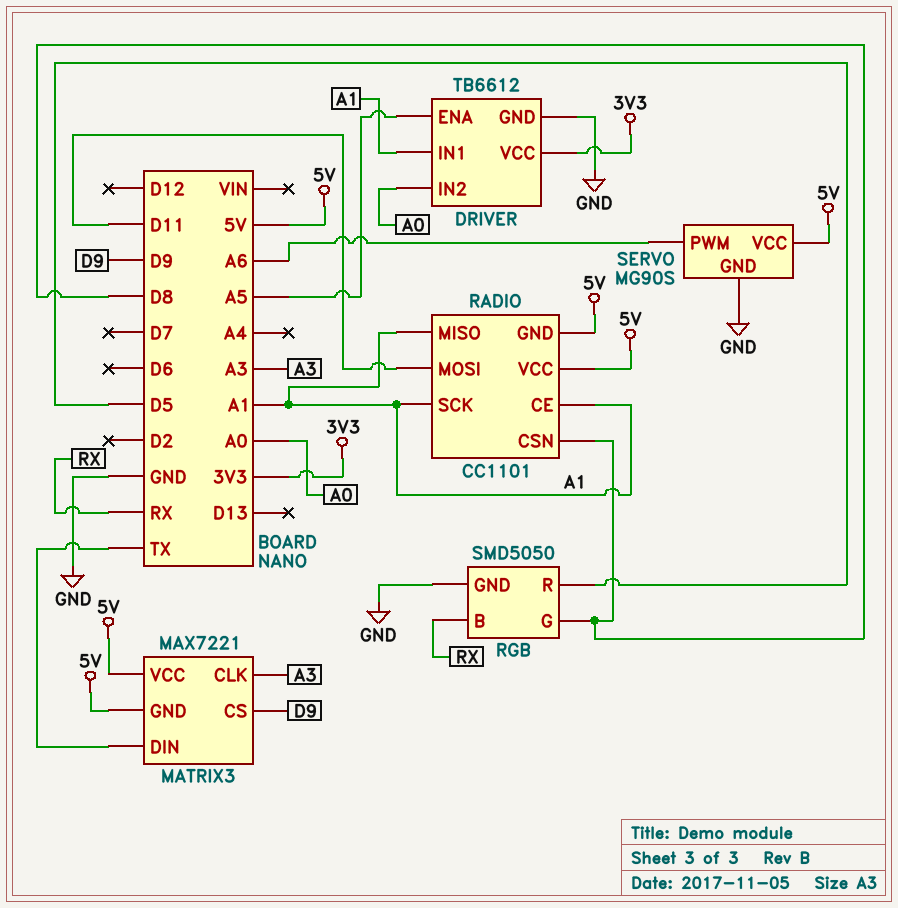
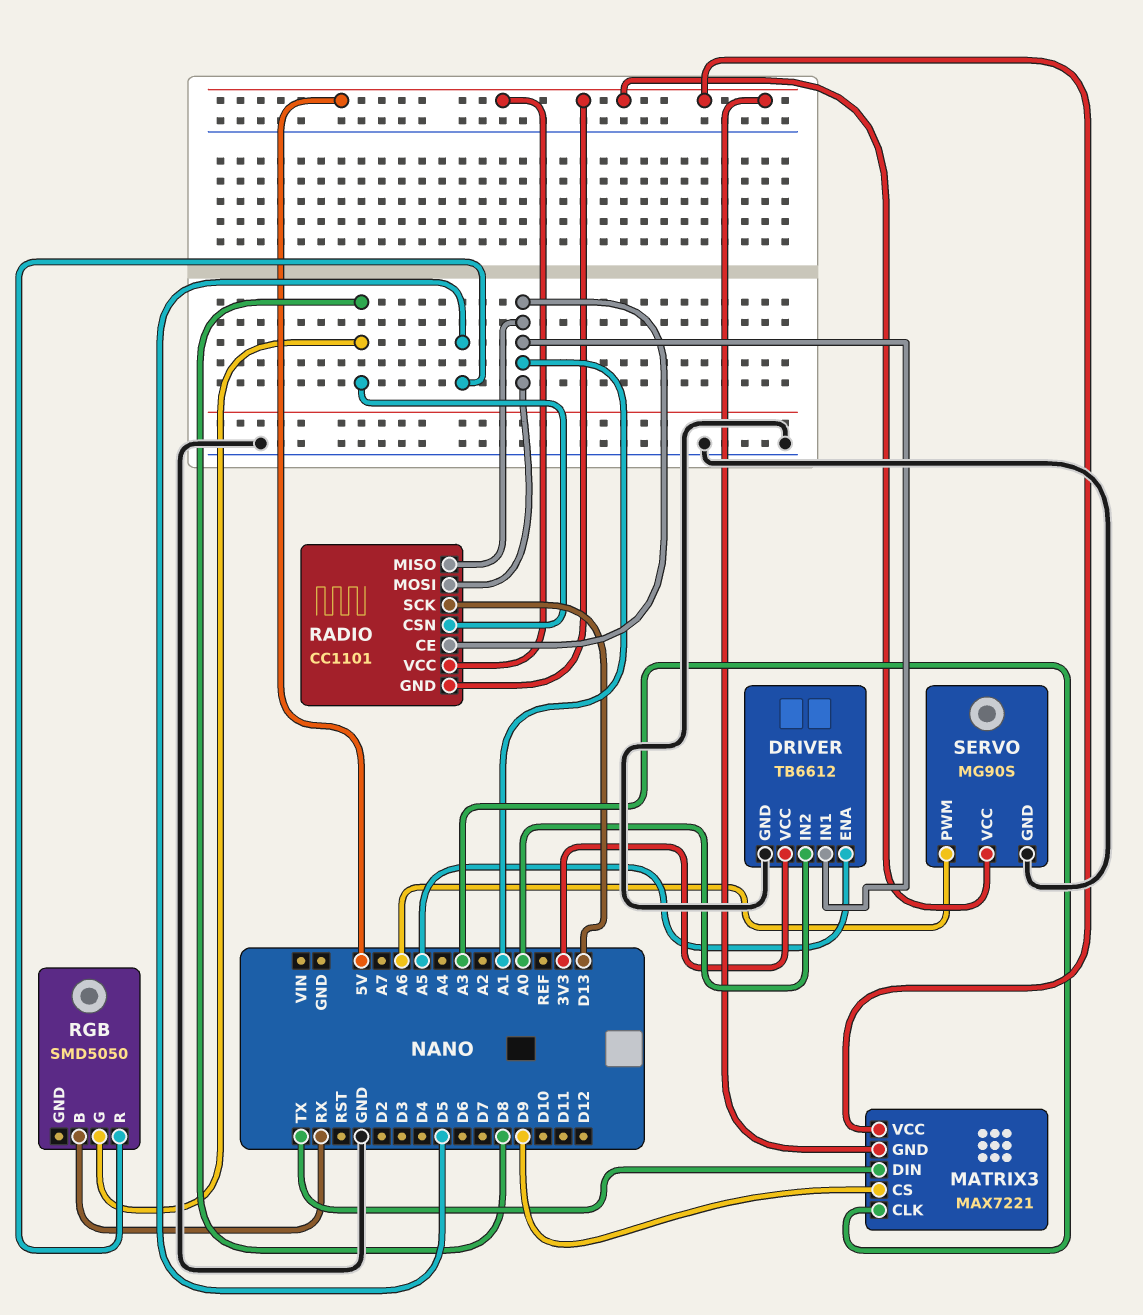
RADIO pin MOSI: D11 -> A1
RADIO pin SCK: A1 -> D13
RGB pin GND: GND -> none

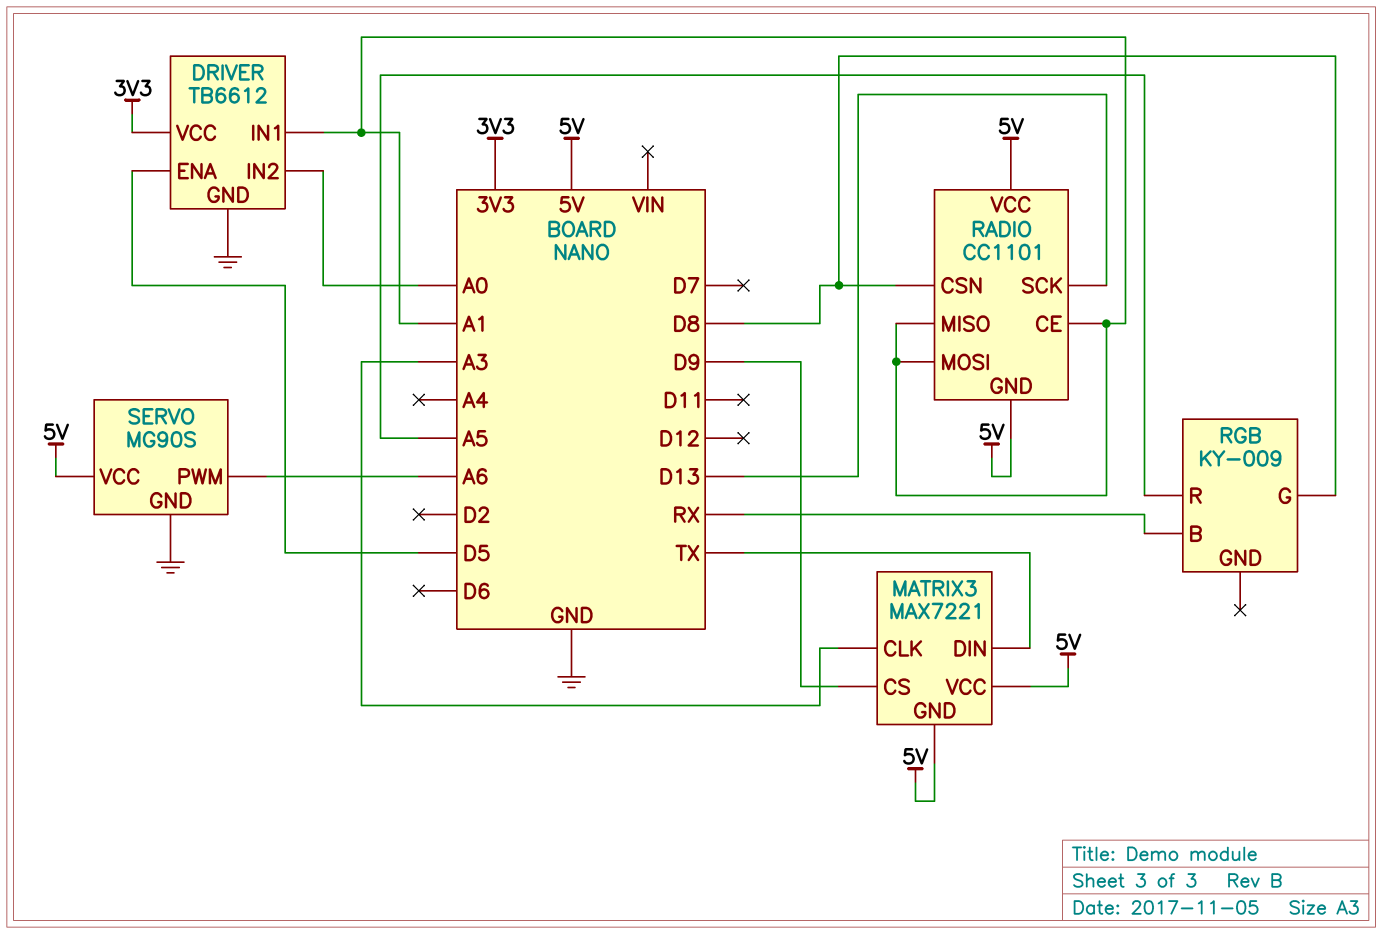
DRIVER pin ENA: A5 -> D5
RGB: SMD5050 -> KY-009
RGB pin R: D5 -> A5

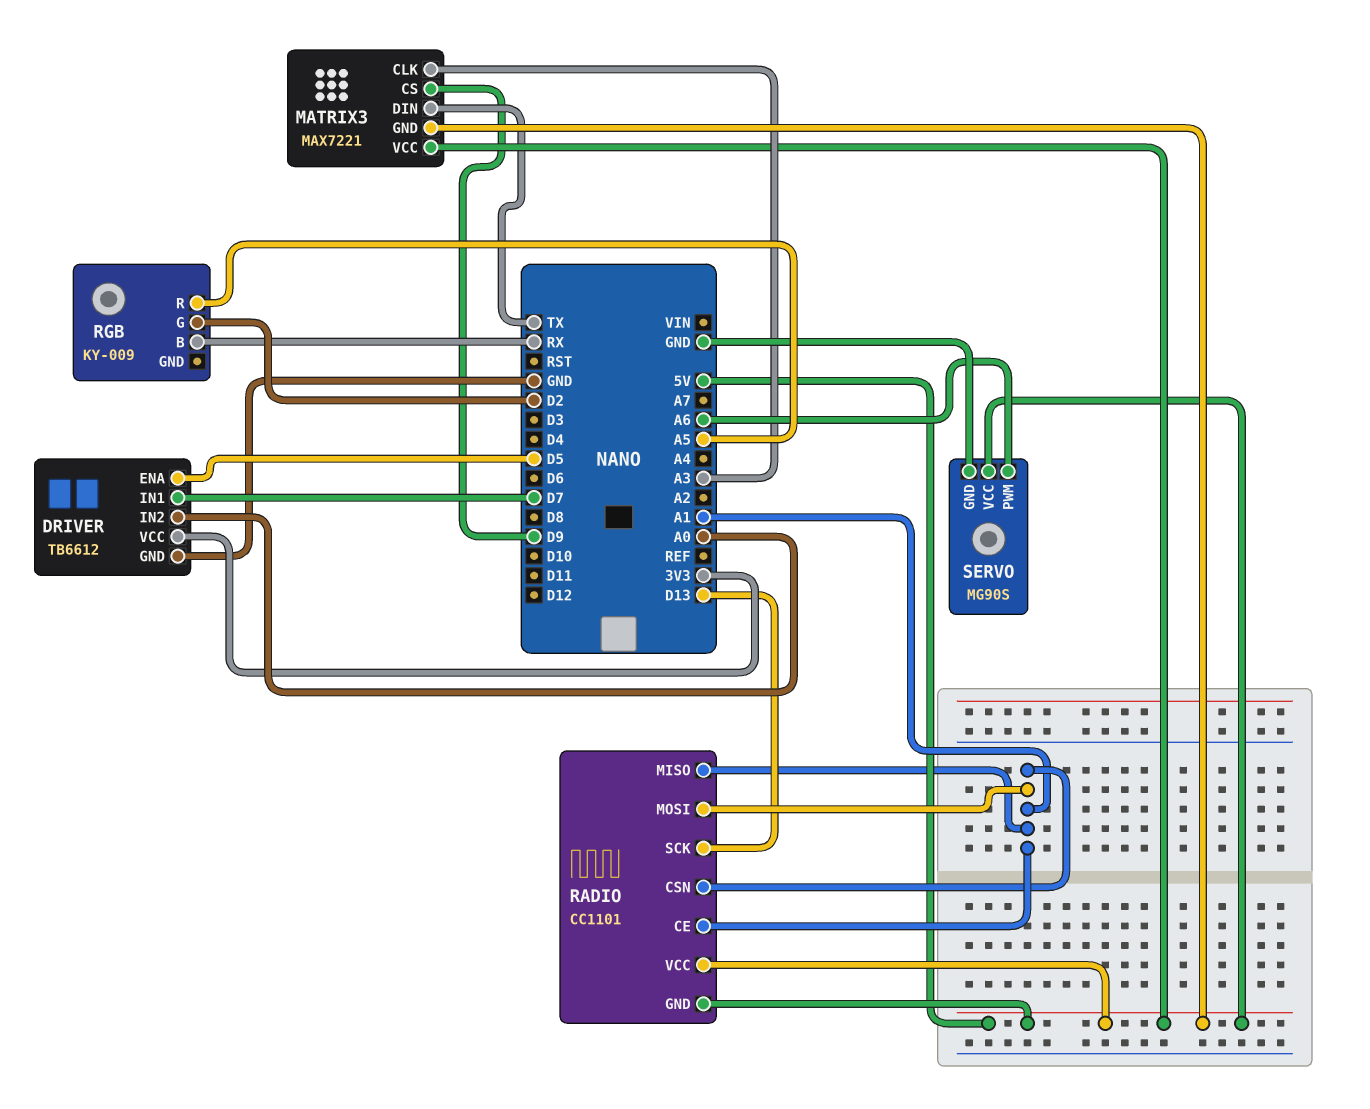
DRIVER pin IN1: A1 -> D7
RADIO pin CSN: D8 -> A1
RGB pin G: D8 -> D2

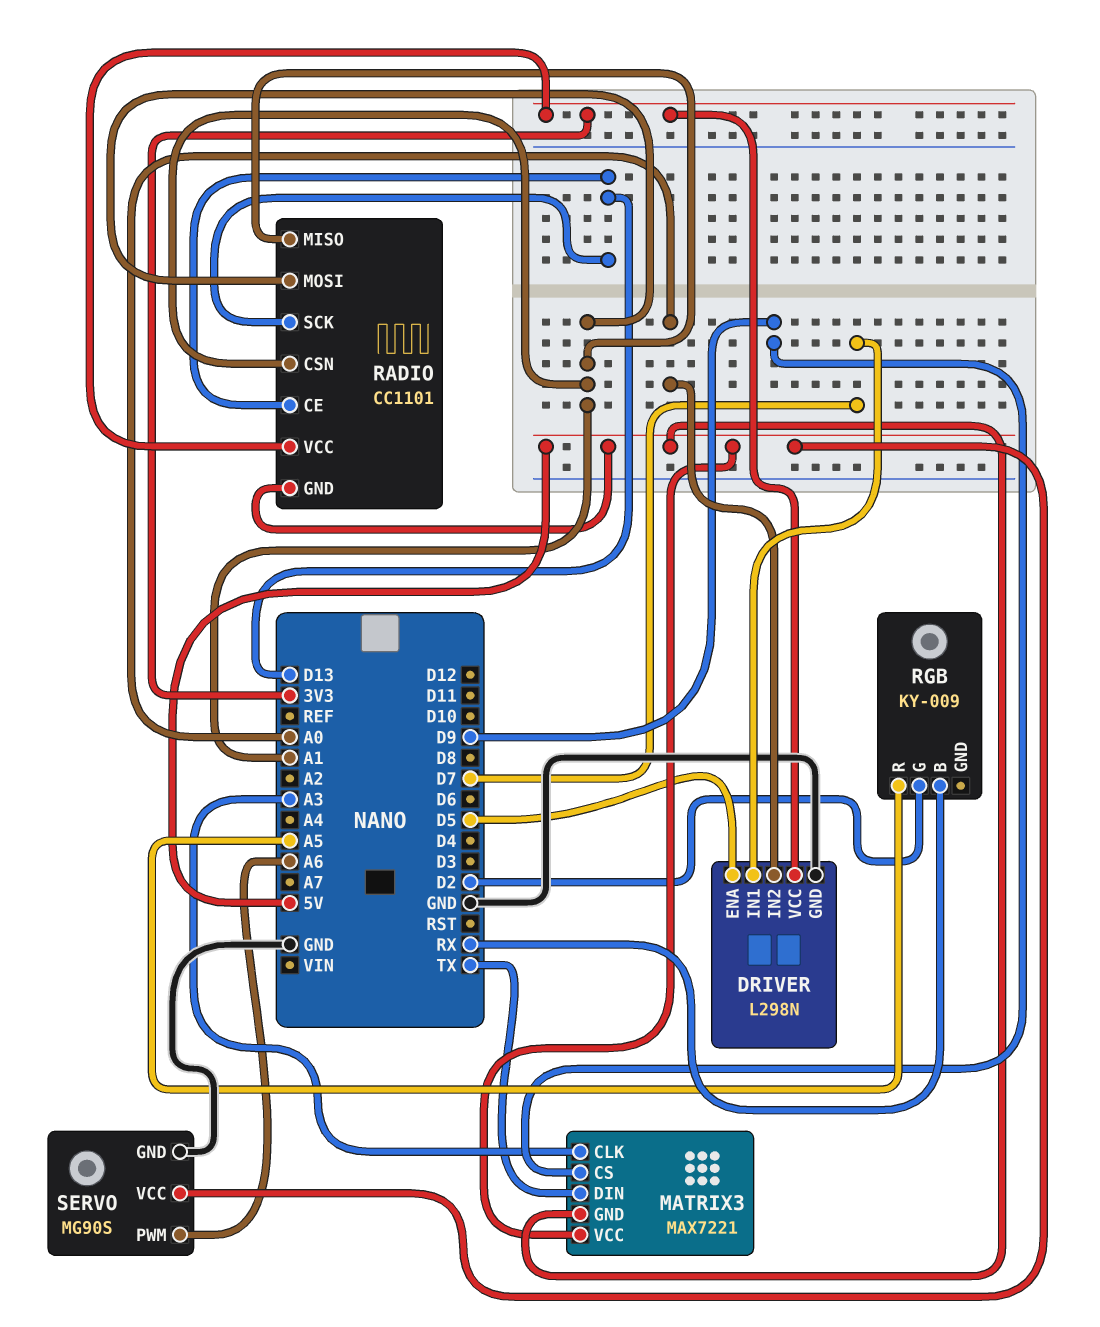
DRIVER: TB6612 -> L298N
RADIO pin CE: A1 -> D13
RADIO pin VCC: 5V -> 3V3

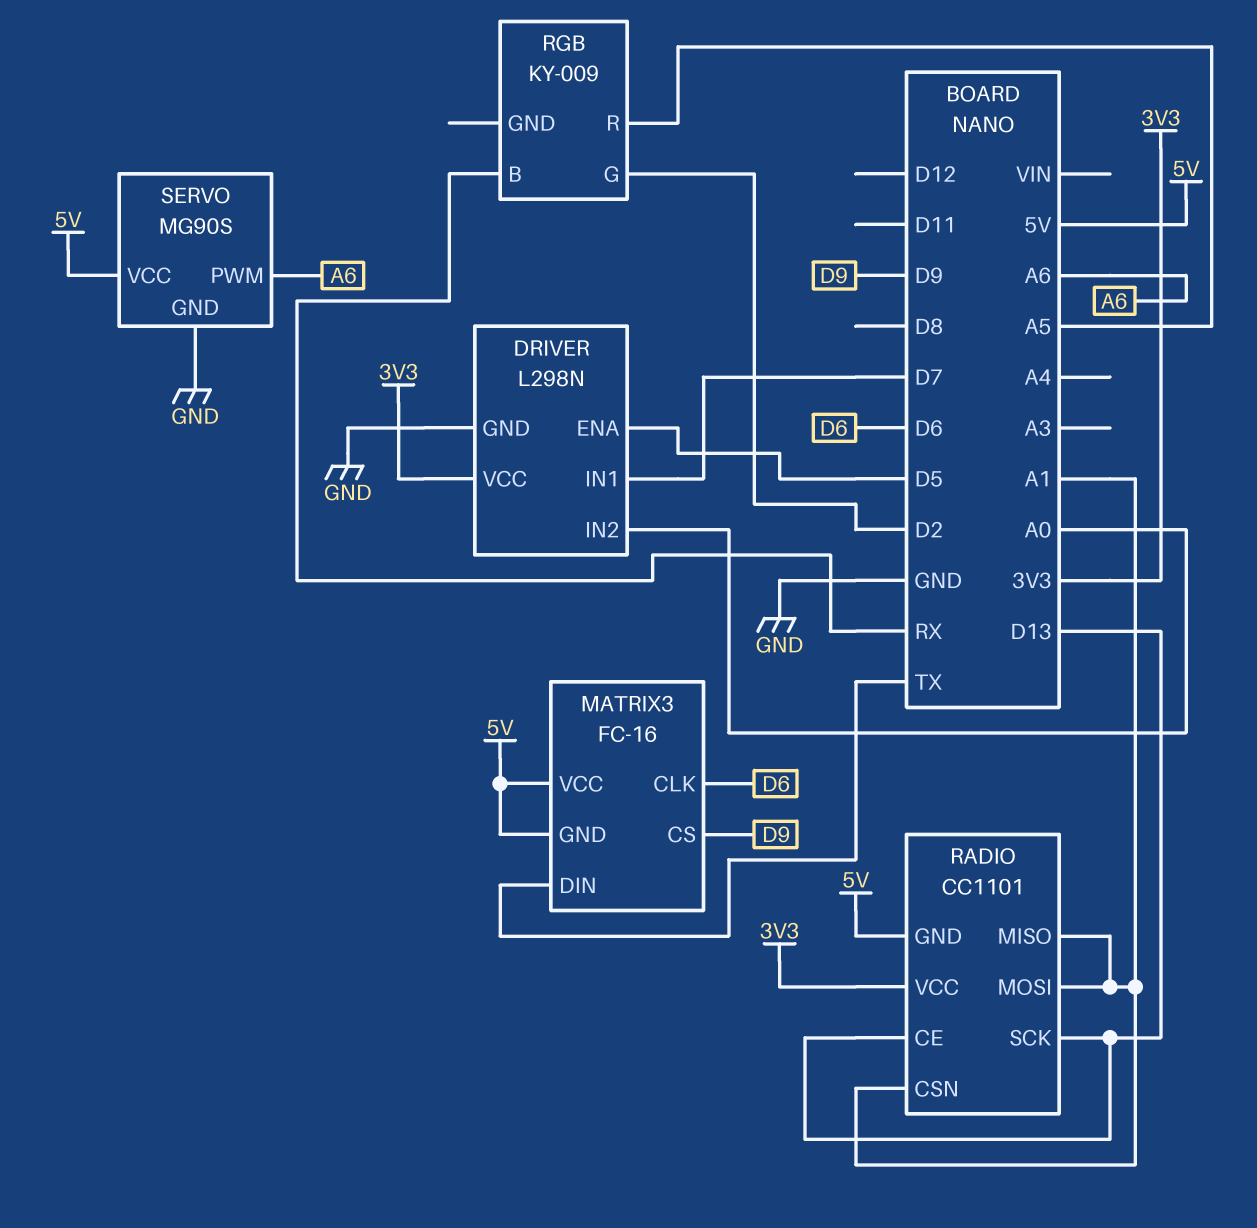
MATRIX3: MAX7221 -> FC-16
MATRIX3 pin CLK: A3 -> D6

